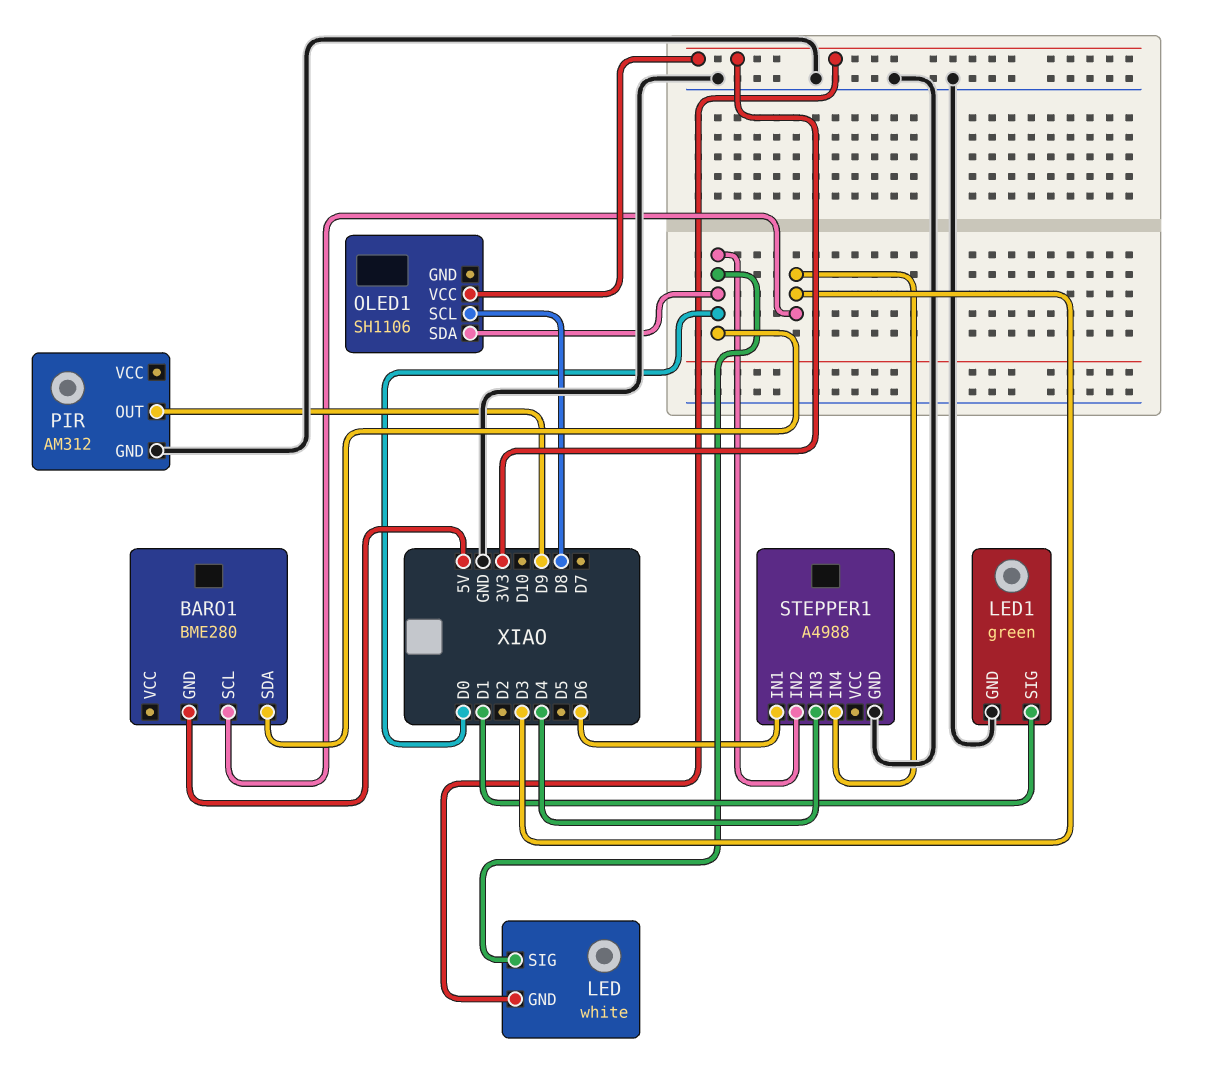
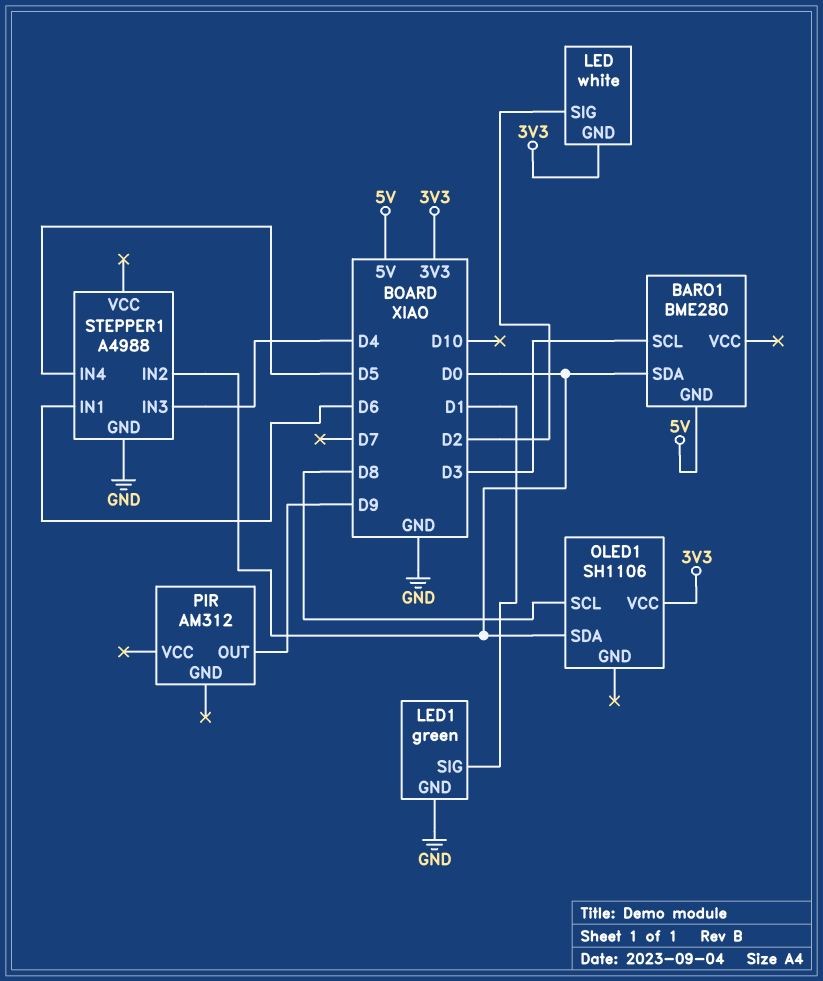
LED pin SIG: D0 -> D2
PIR pin GND: GND -> none
STEPPER1 pin IN4: D3 -> D5

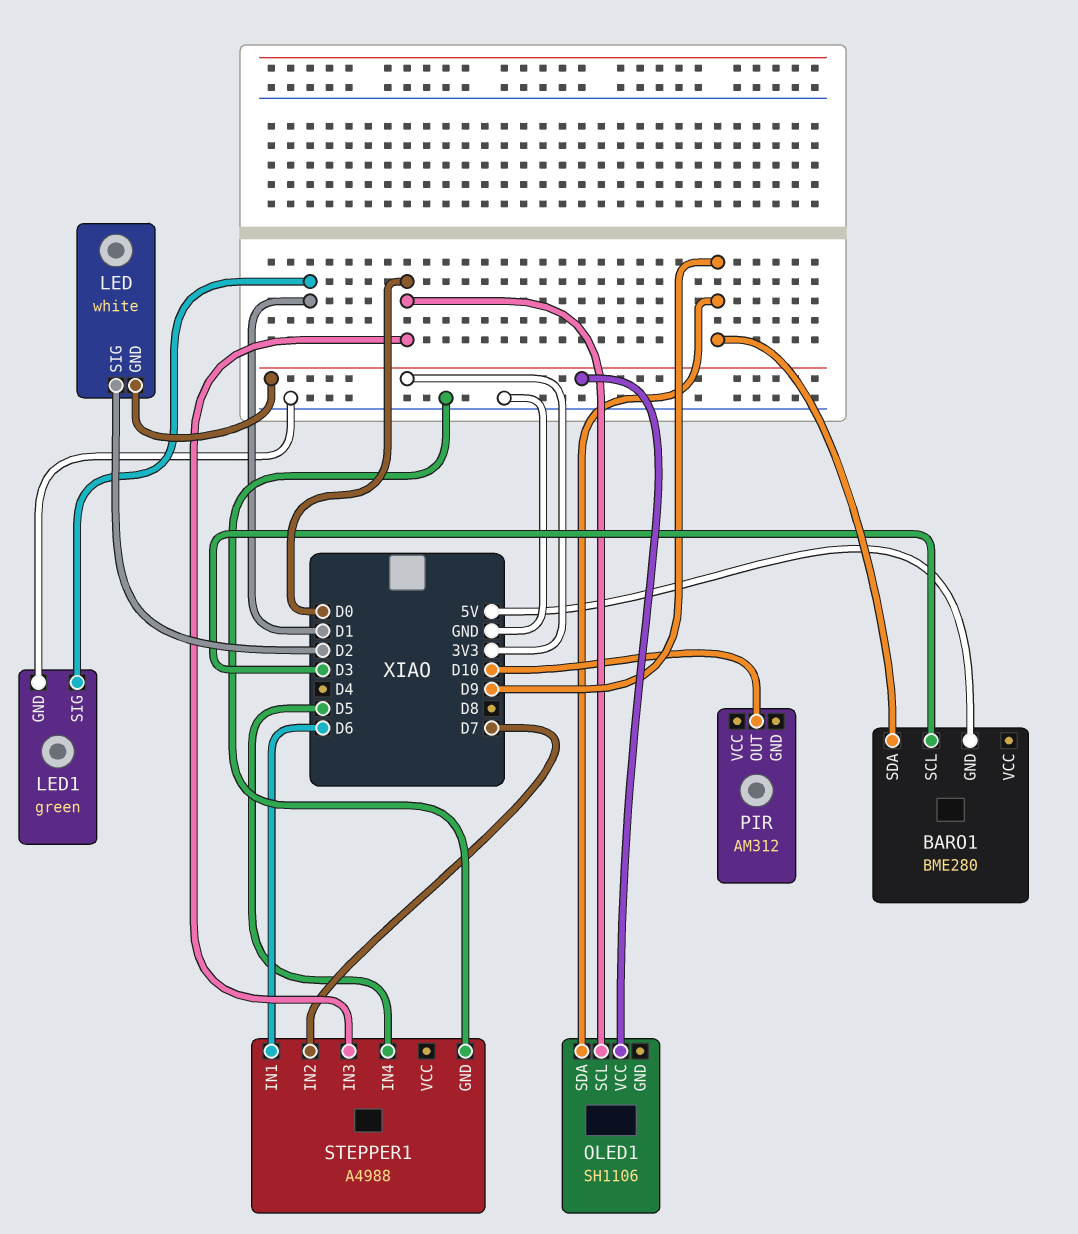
BARO1 pin SDA: D0 -> D9
OLED1 pin SCL: D8 -> D0
OLED1 pin SDA: D0 -> D9
PIR pin OUT: D9 -> D10
STEPPER1 pin IN2: D0 -> D7
STEPPER1 pin IN3: D4 -> D0

